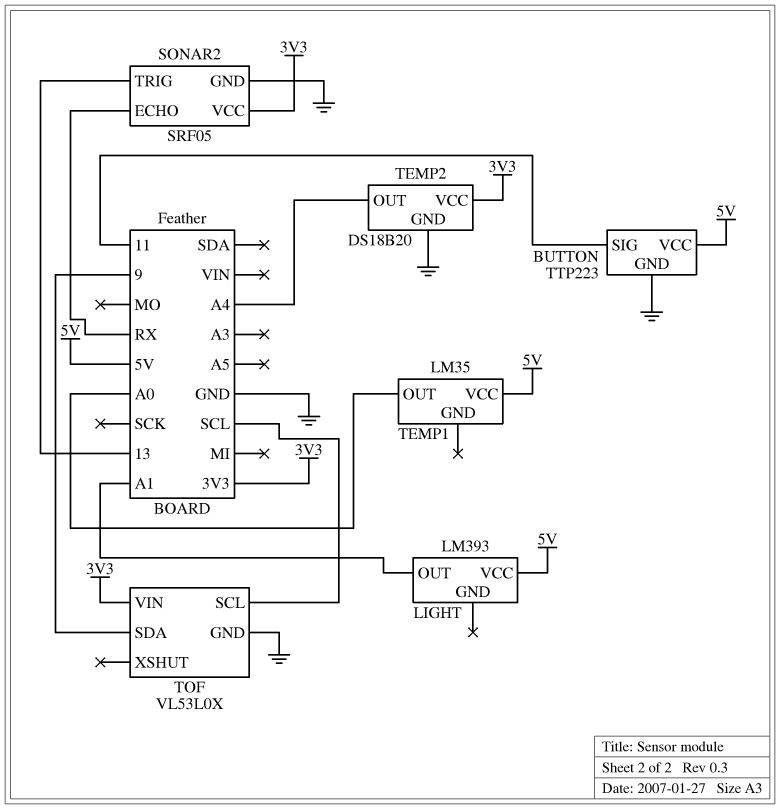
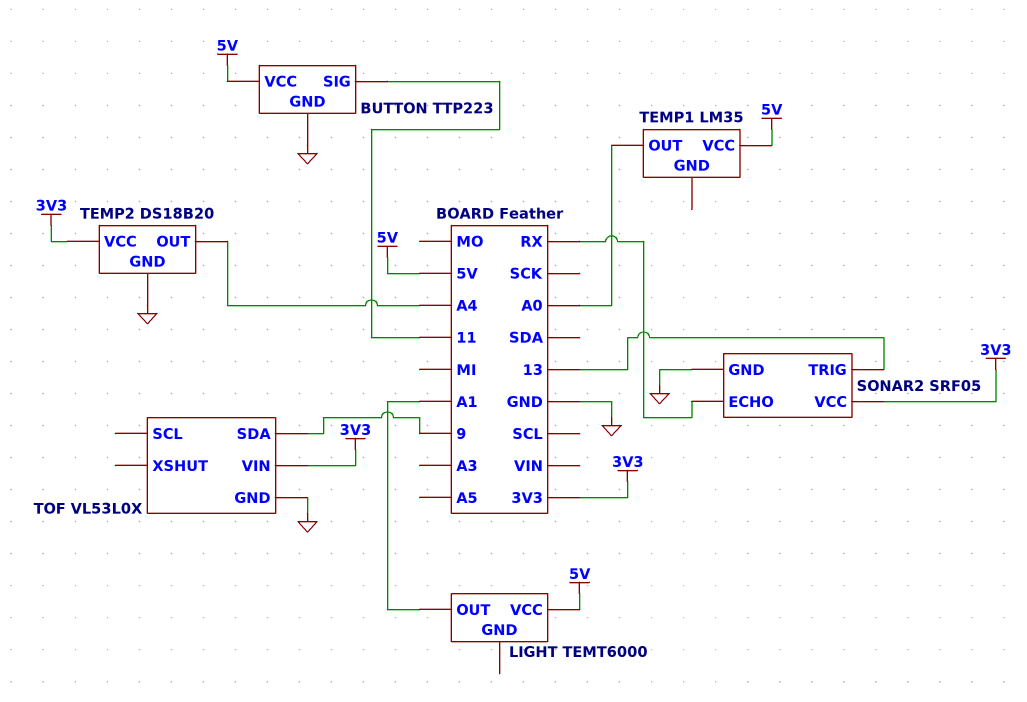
LIGHT: LM393 -> TEMT6000
TOF pin SCL: SCL -> none

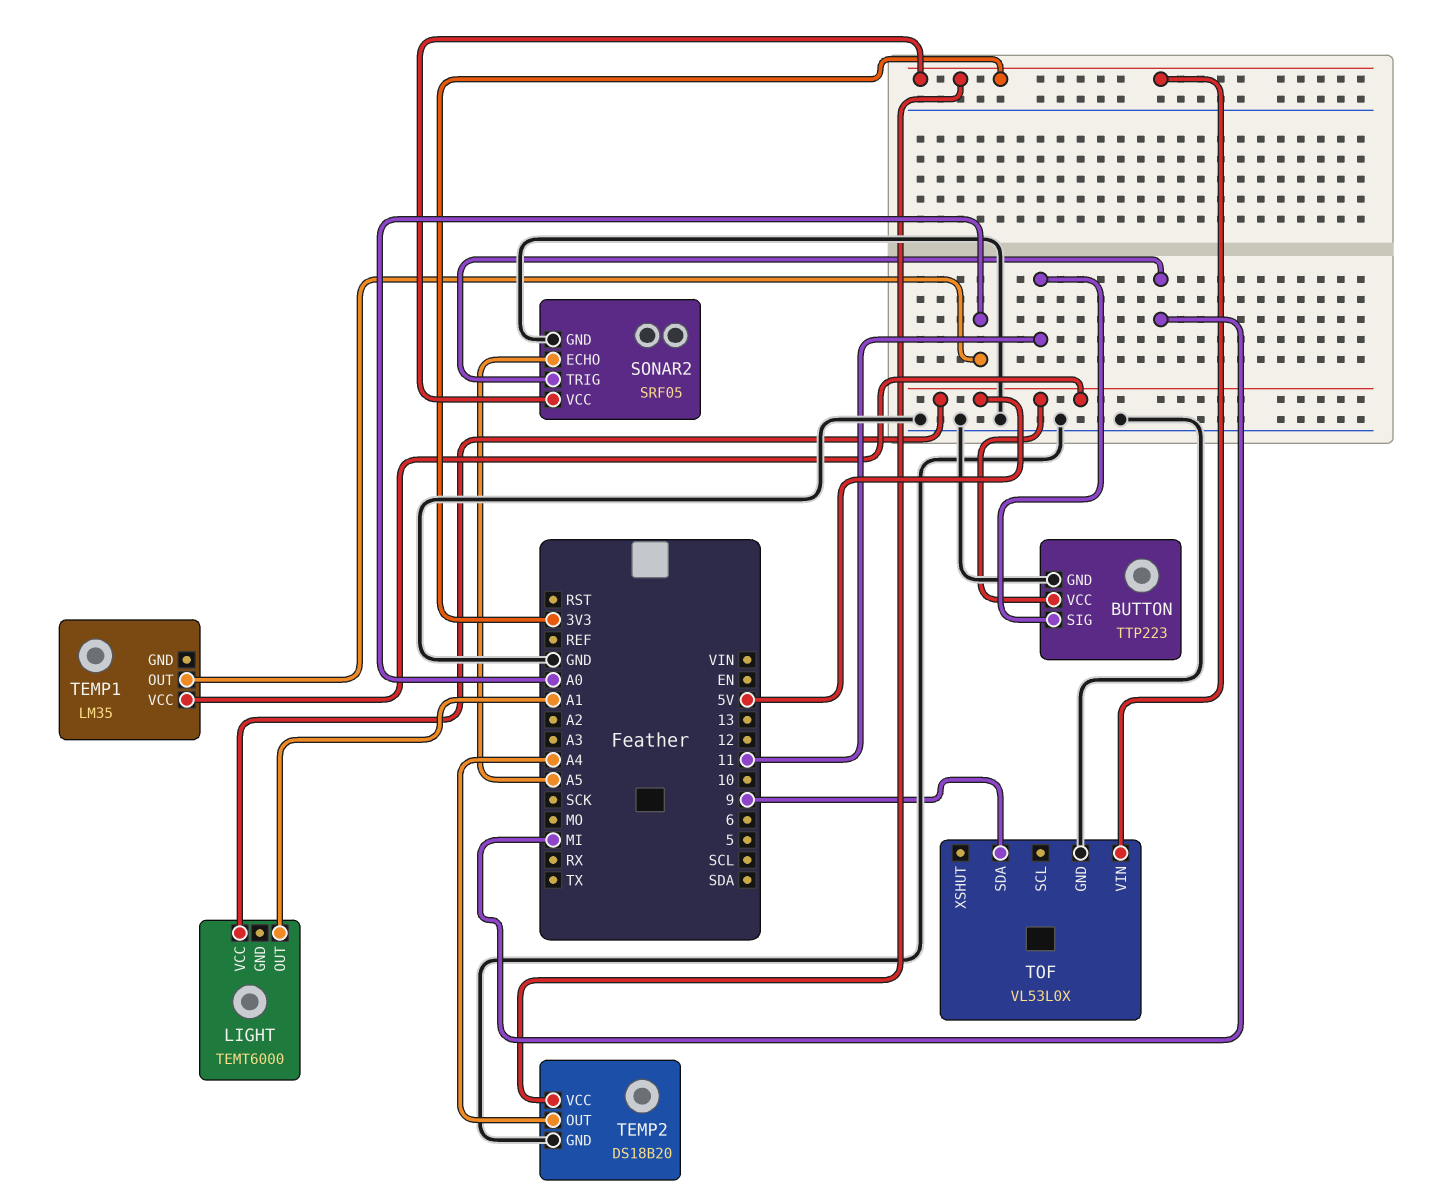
SONAR2 pin ECHO: RX -> A5
SONAR2 pin TRIG: 13 -> MI

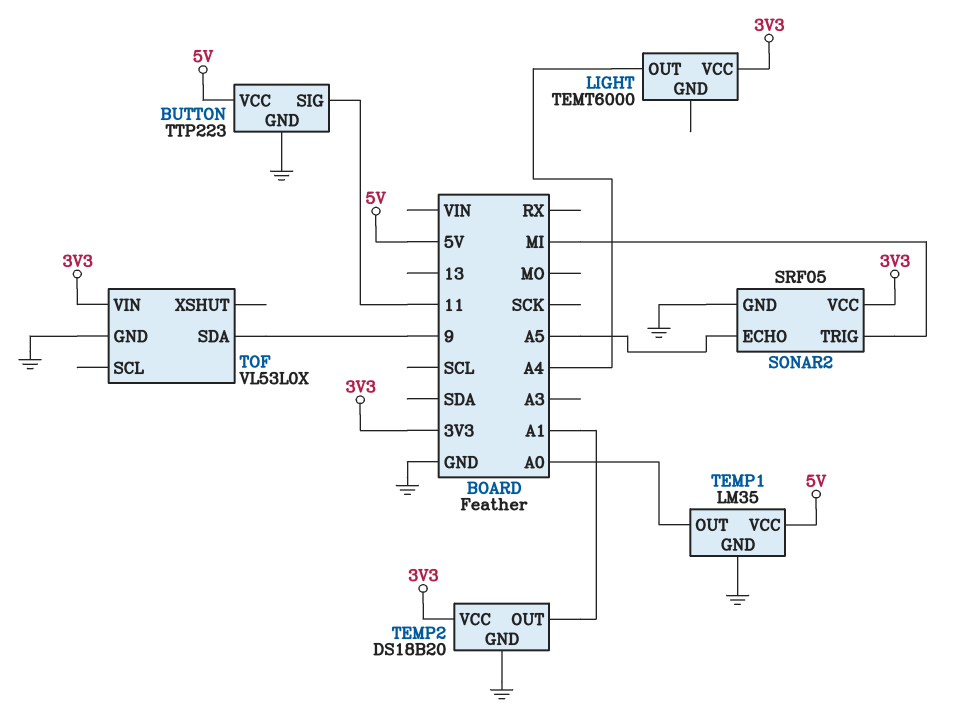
LIGHT pin OUT: A1 -> A4
LIGHT pin VCC: 5V -> 3V3
TEMP1 pin GND: none -> GND
TEMP2 pin OUT: A4 -> A1

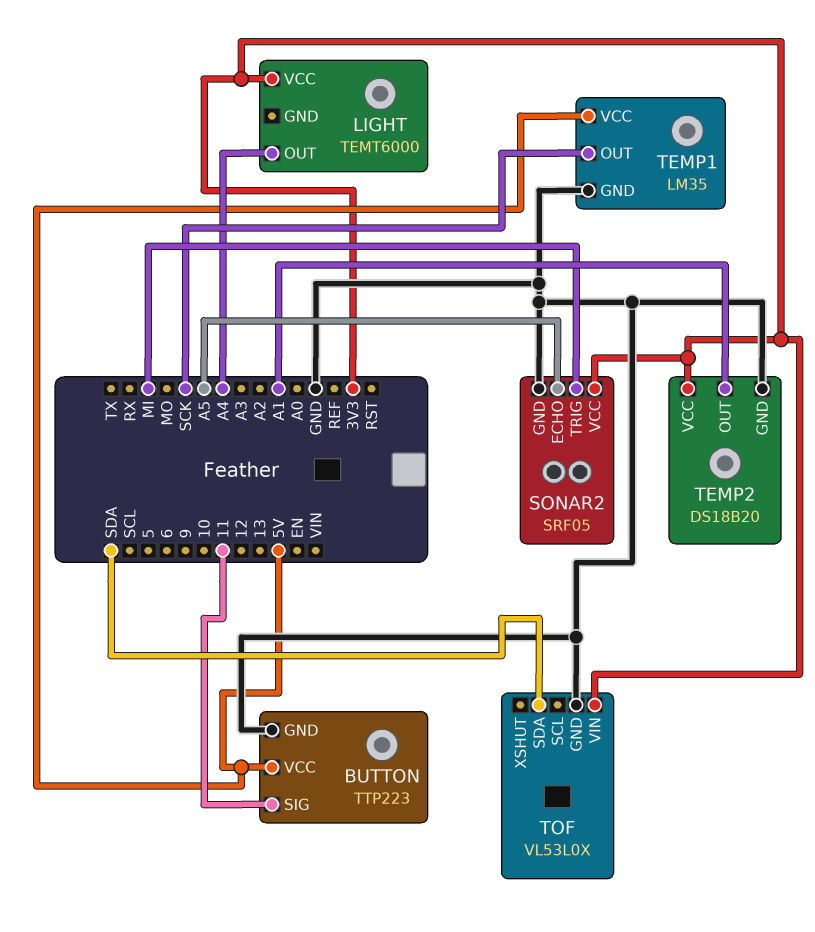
TEMP1 pin OUT: A0 -> SCK
TOF pin SDA: 9 -> SDA

